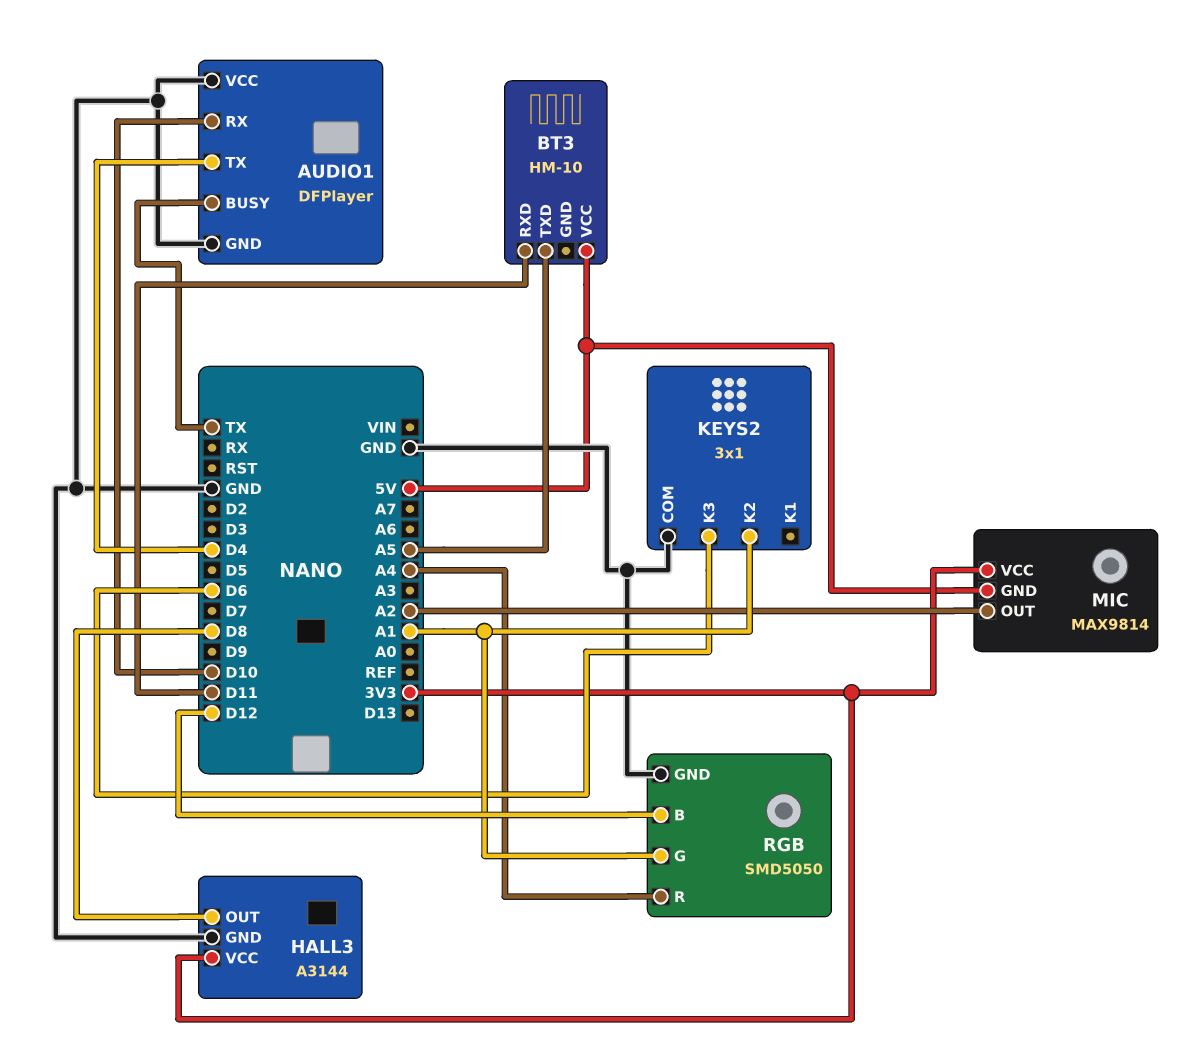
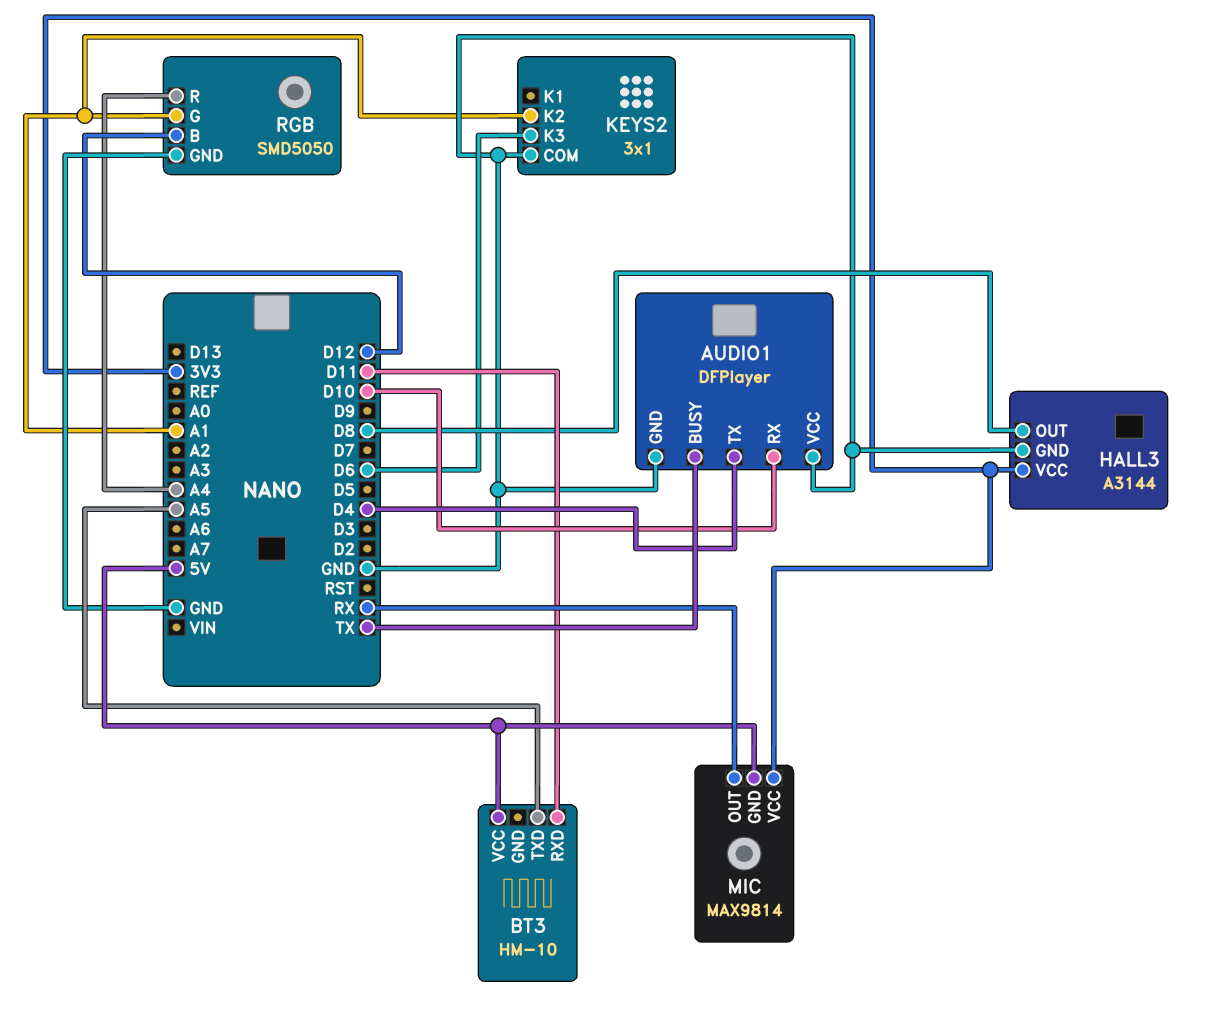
MIC pin OUT: A2 -> RX

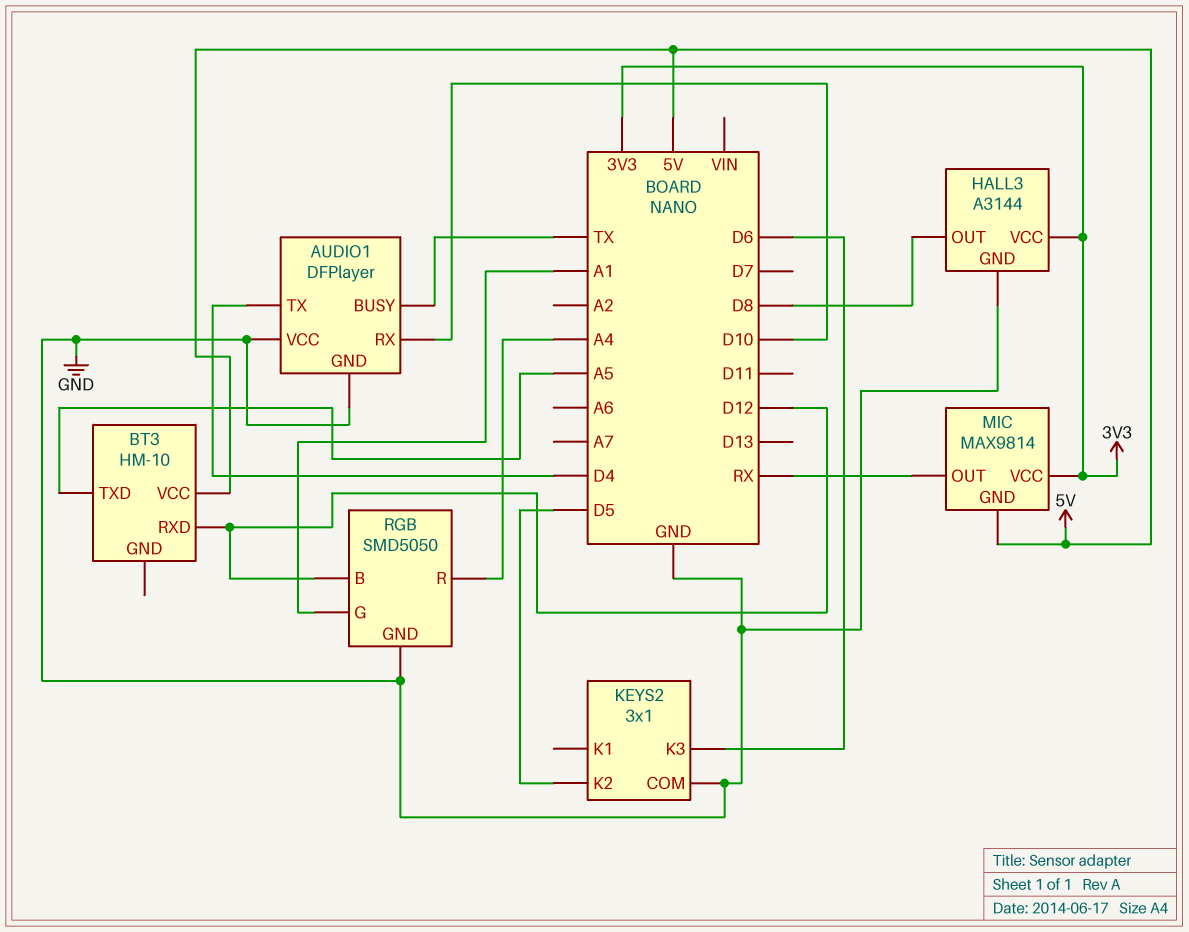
BT3 pin RXD: D11 -> D12
KEYS2 pin K2: A1 -> D5

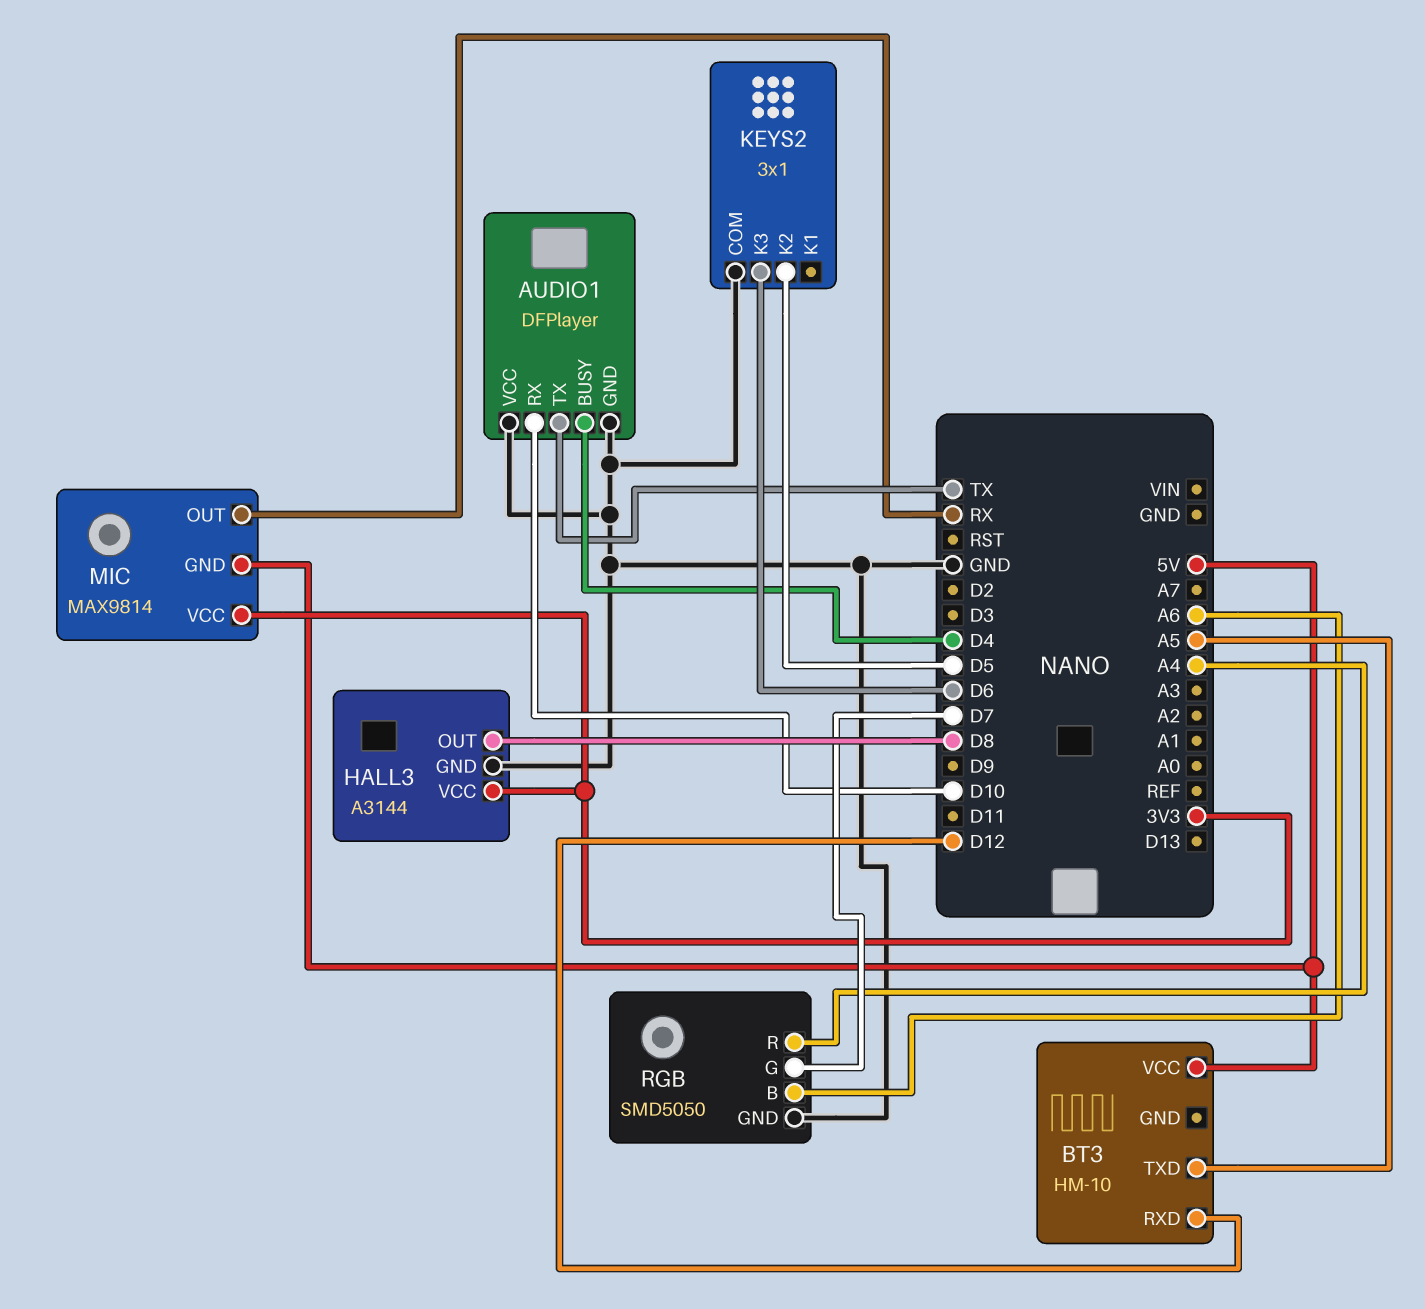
AUDIO1 pin BUSY: TX -> D4
AUDIO1 pin TX: D4 -> TX
RGB pin B: D12 -> A6
RGB pin G: A1 -> D7

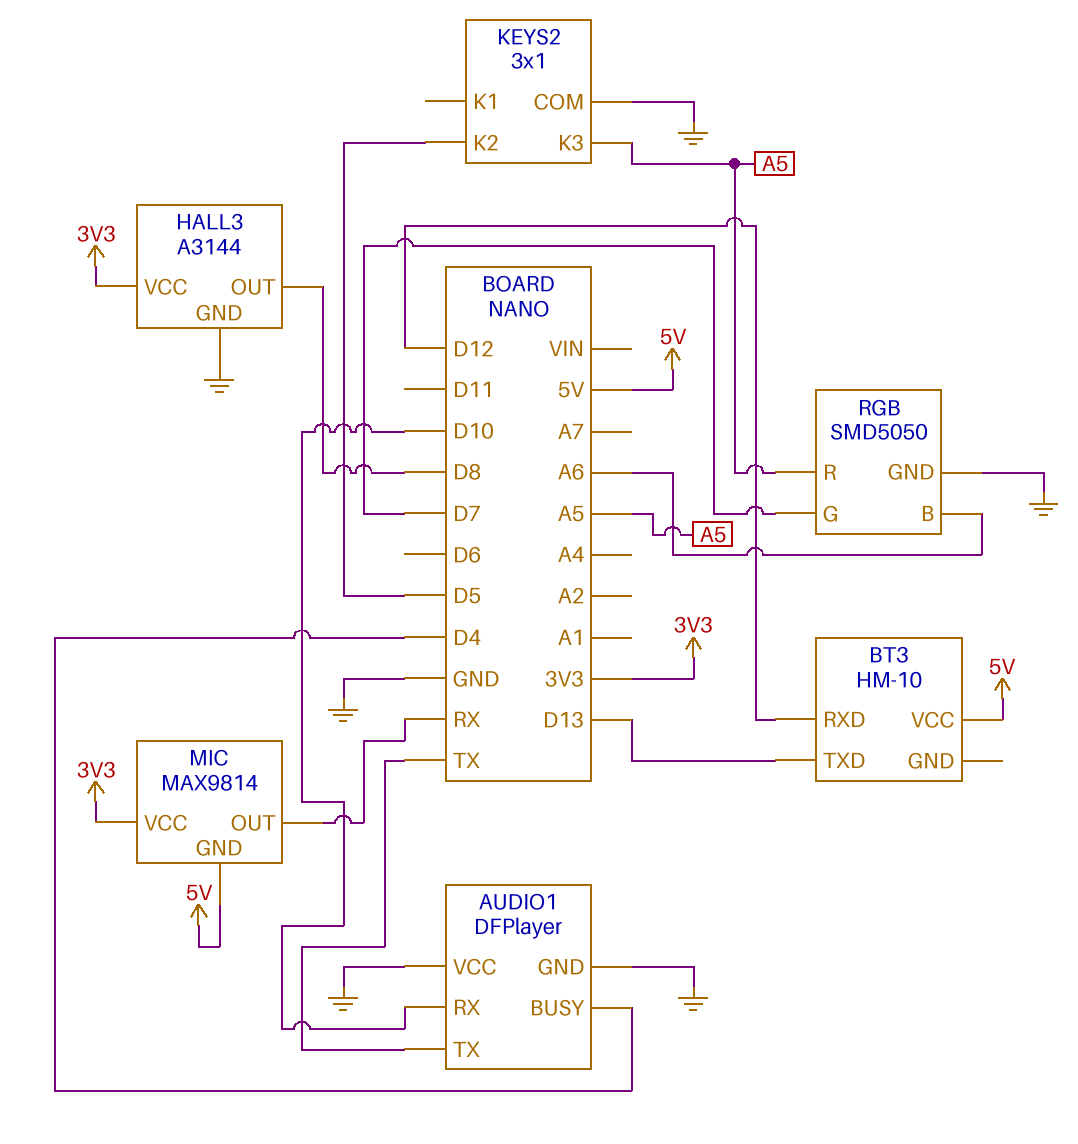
BT3 pin TXD: A5 -> D13
KEYS2 pin K3: D6 -> A5
RGB pin R: A4 -> A5

